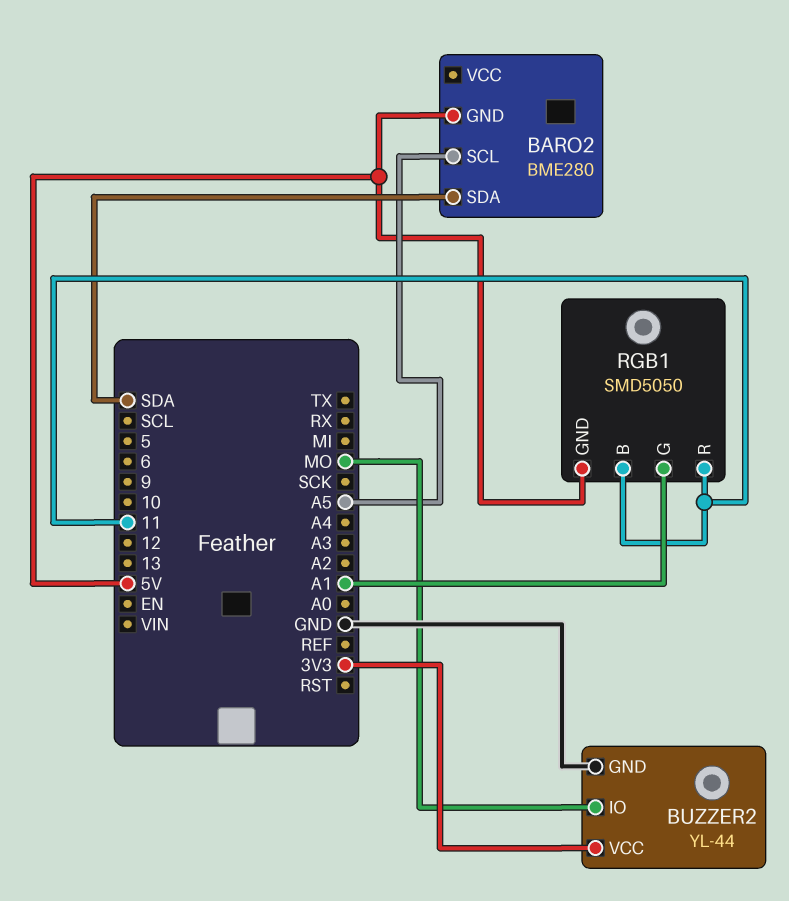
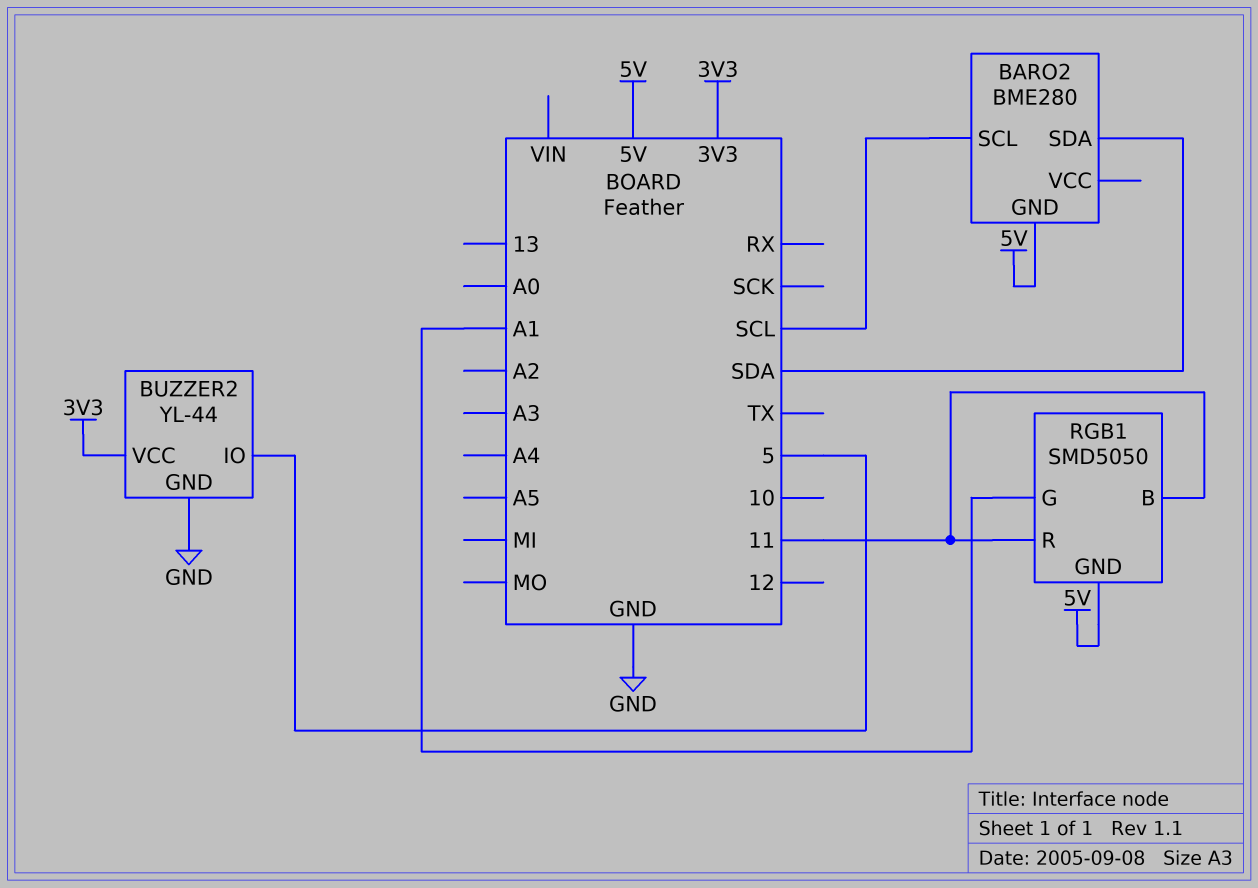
BARO2 pin SCL: A5 -> SCL
BUZZER2 pin IO: MO -> 5

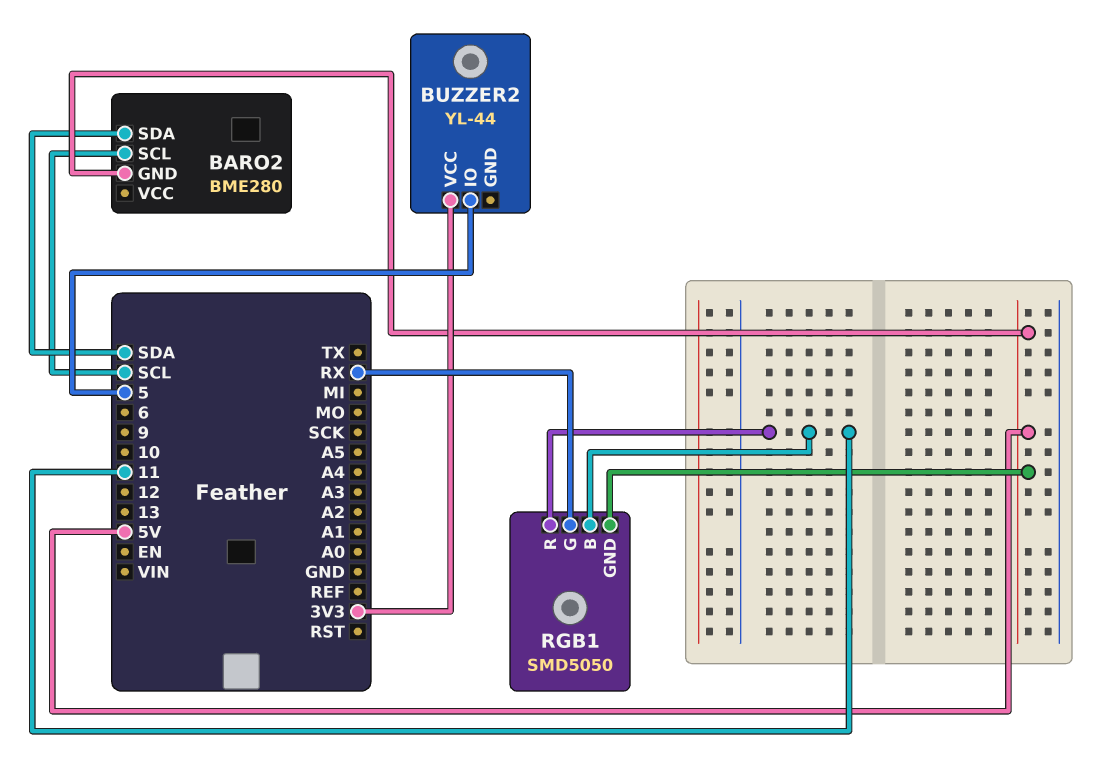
BUZZER2 pin GND: GND -> none
RGB1 pin G: A1 -> RX

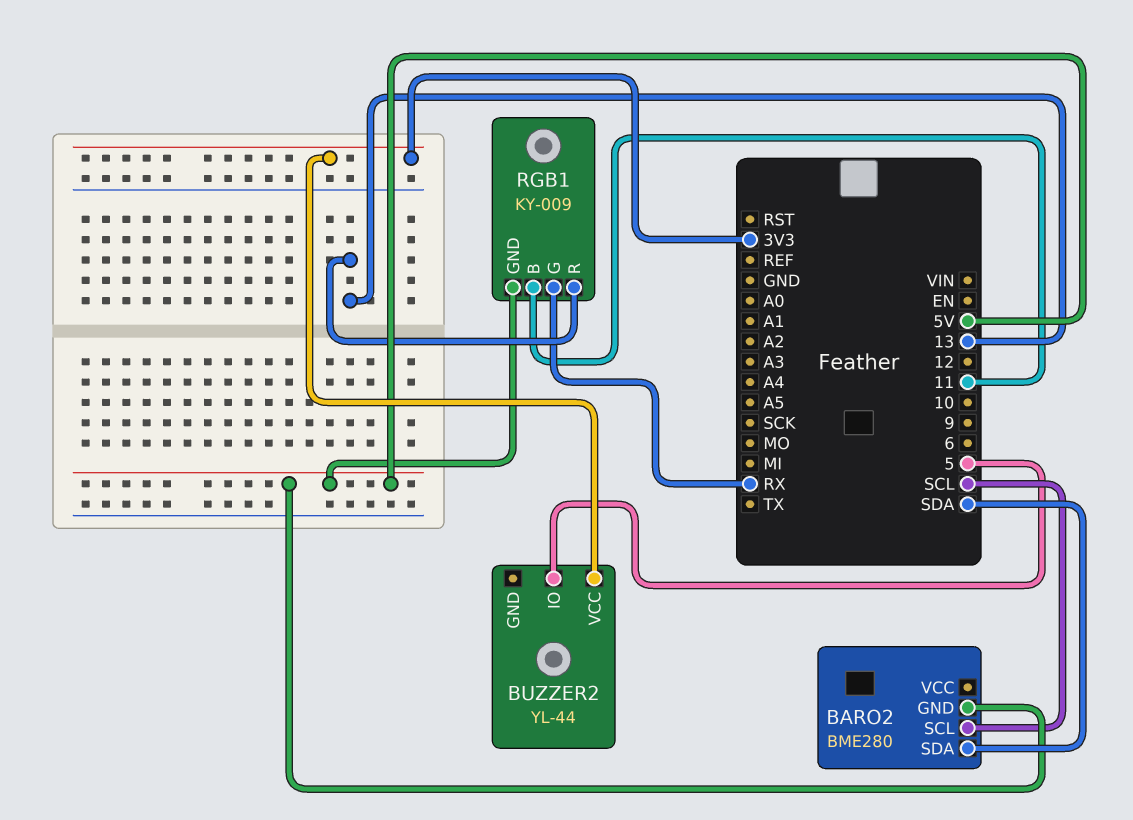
RGB1: SMD5050 -> KY-009
RGB1 pin R: 11 -> 13

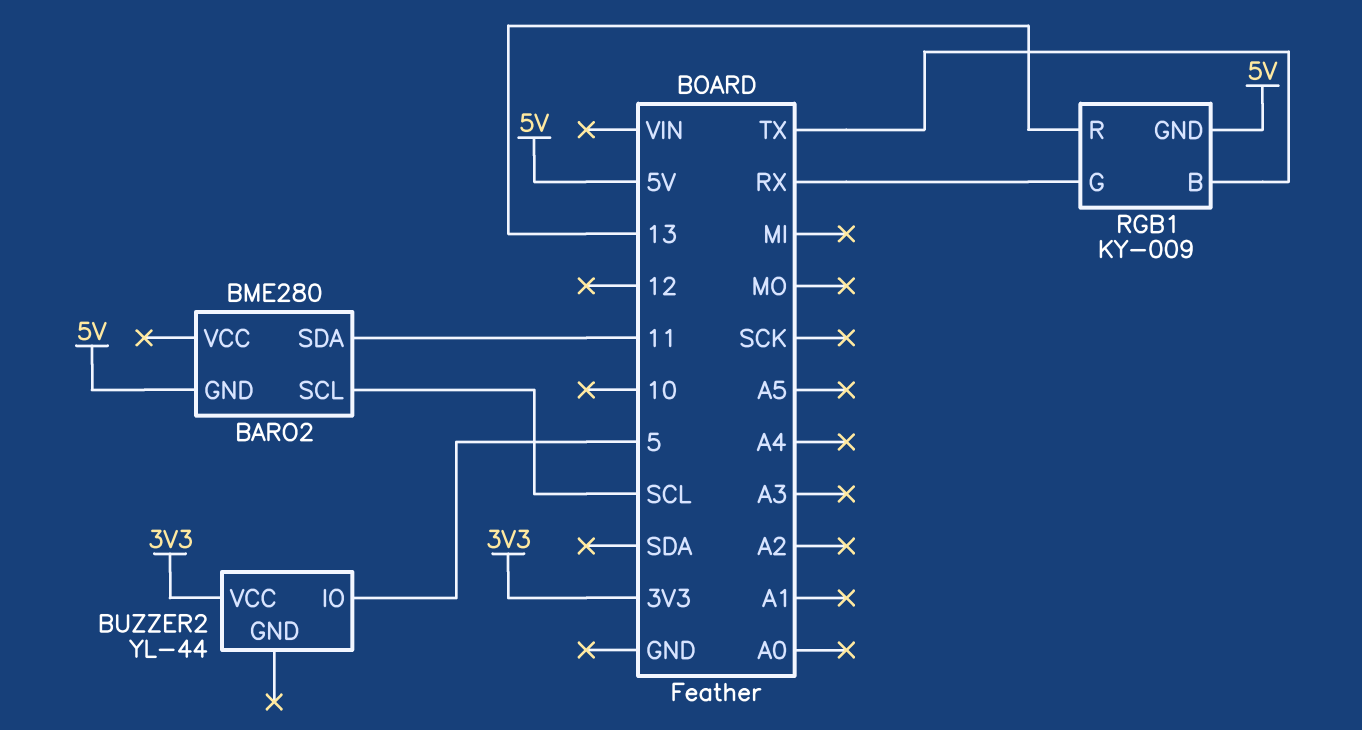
BARO2 pin SDA: SDA -> 11
RGB1 pin B: 11 -> TX

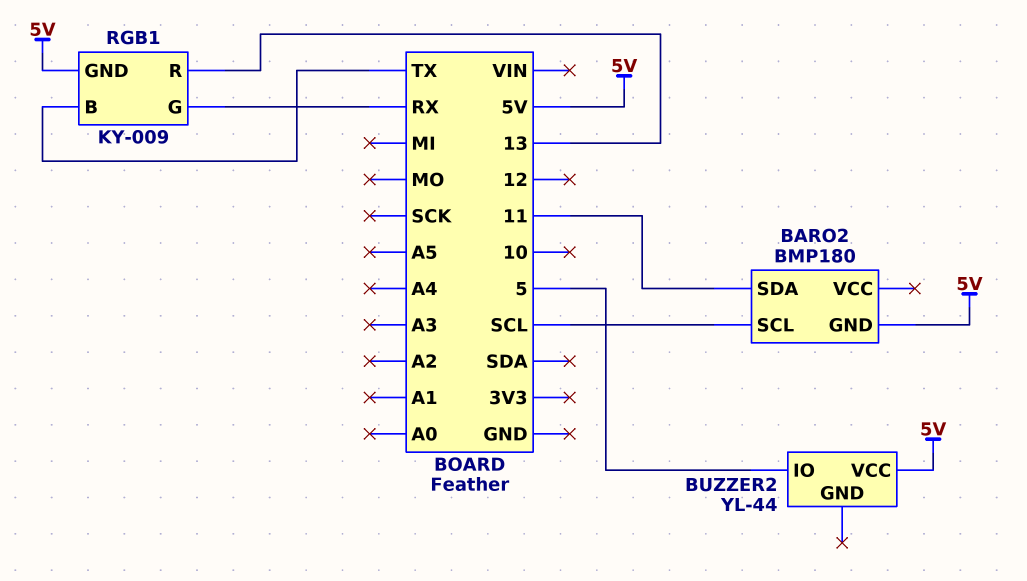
BARO2: BME280 -> BMP180
BUZZER2 pin VCC: 3V3 -> 5V

